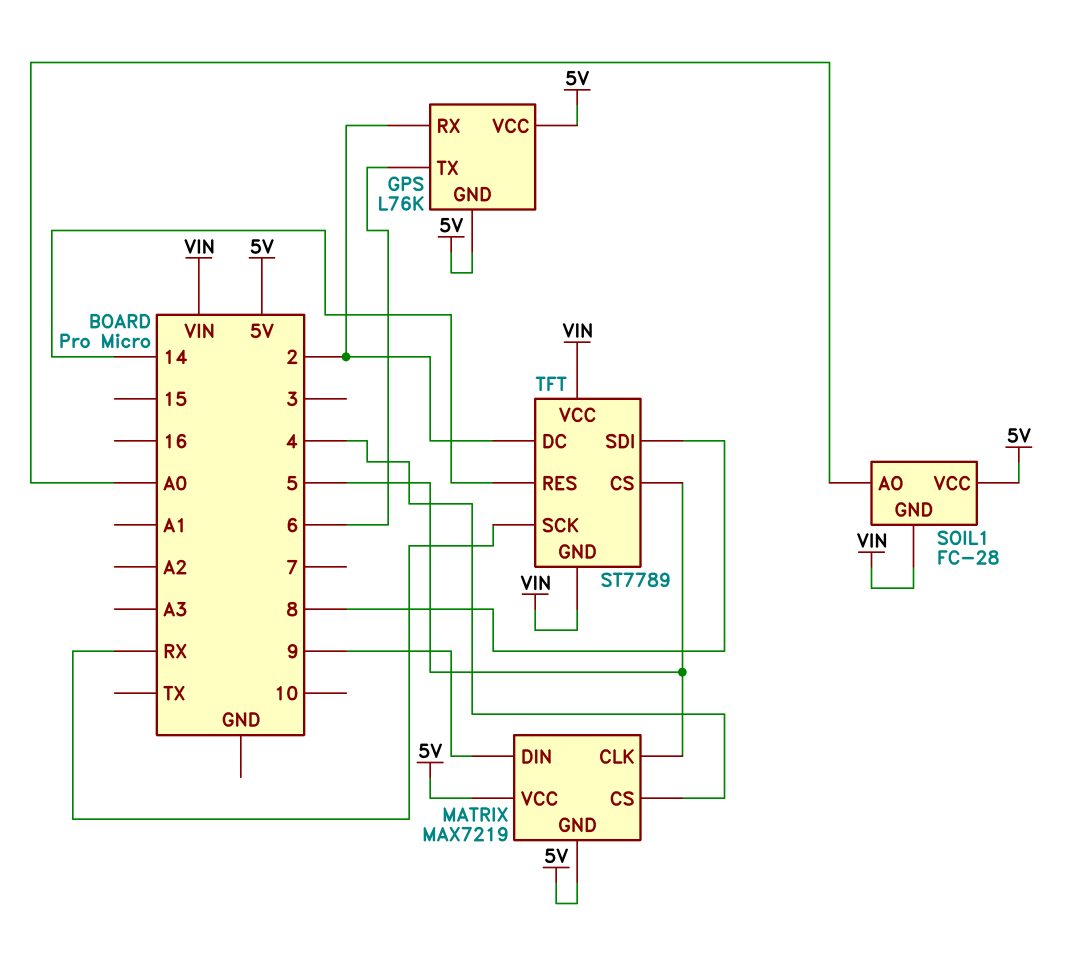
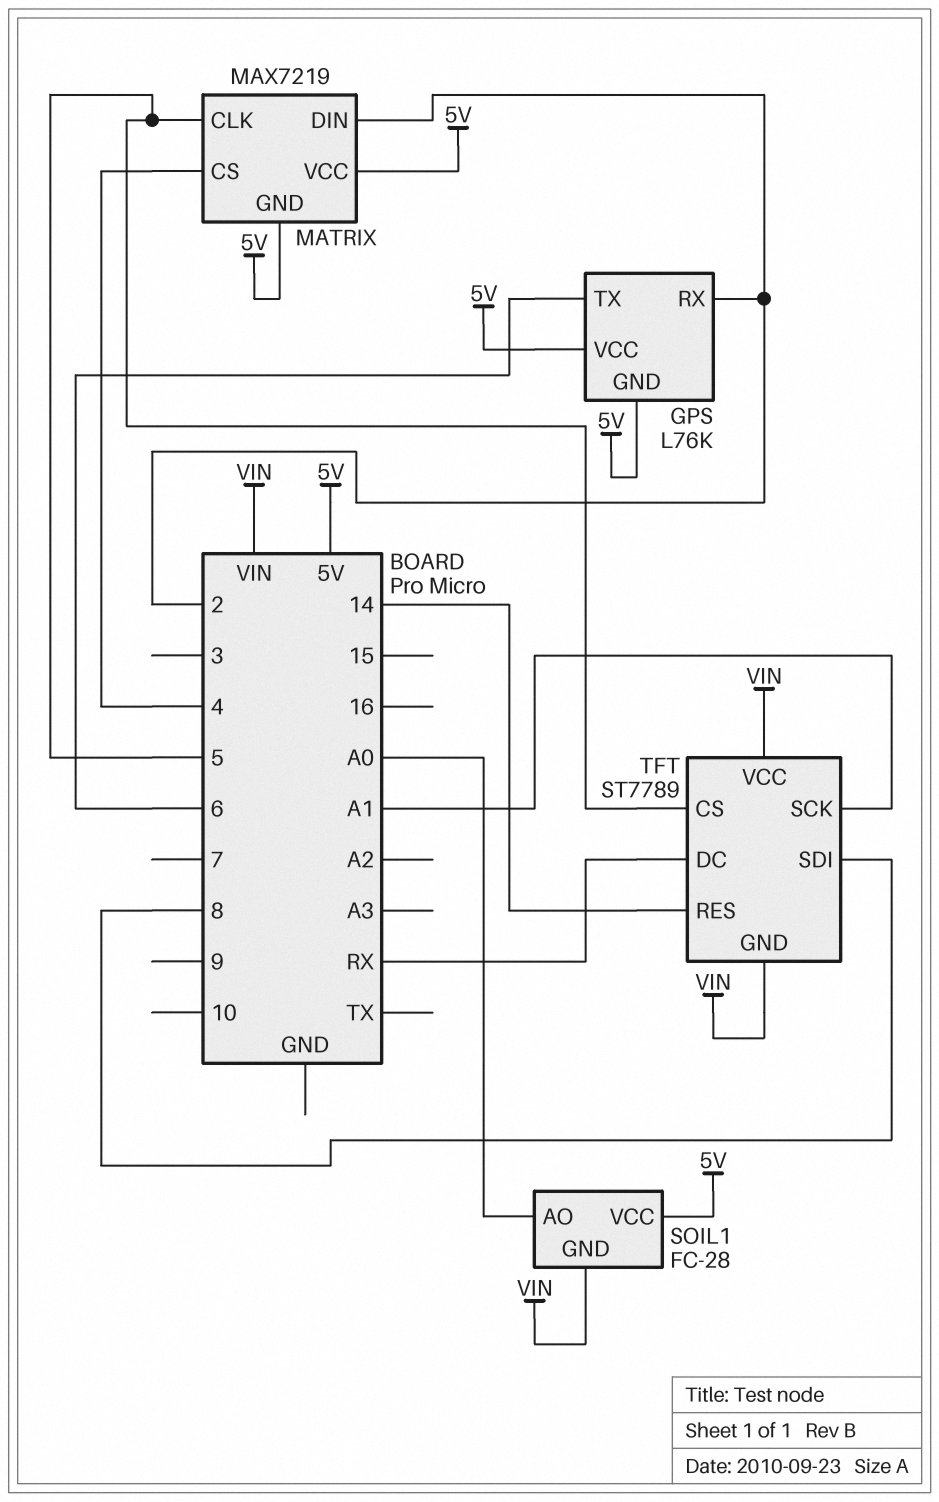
MATRIX pin DIN: 9 -> 2
TFT pin DC: 2 -> RX
TFT pin SCK: RX -> A1

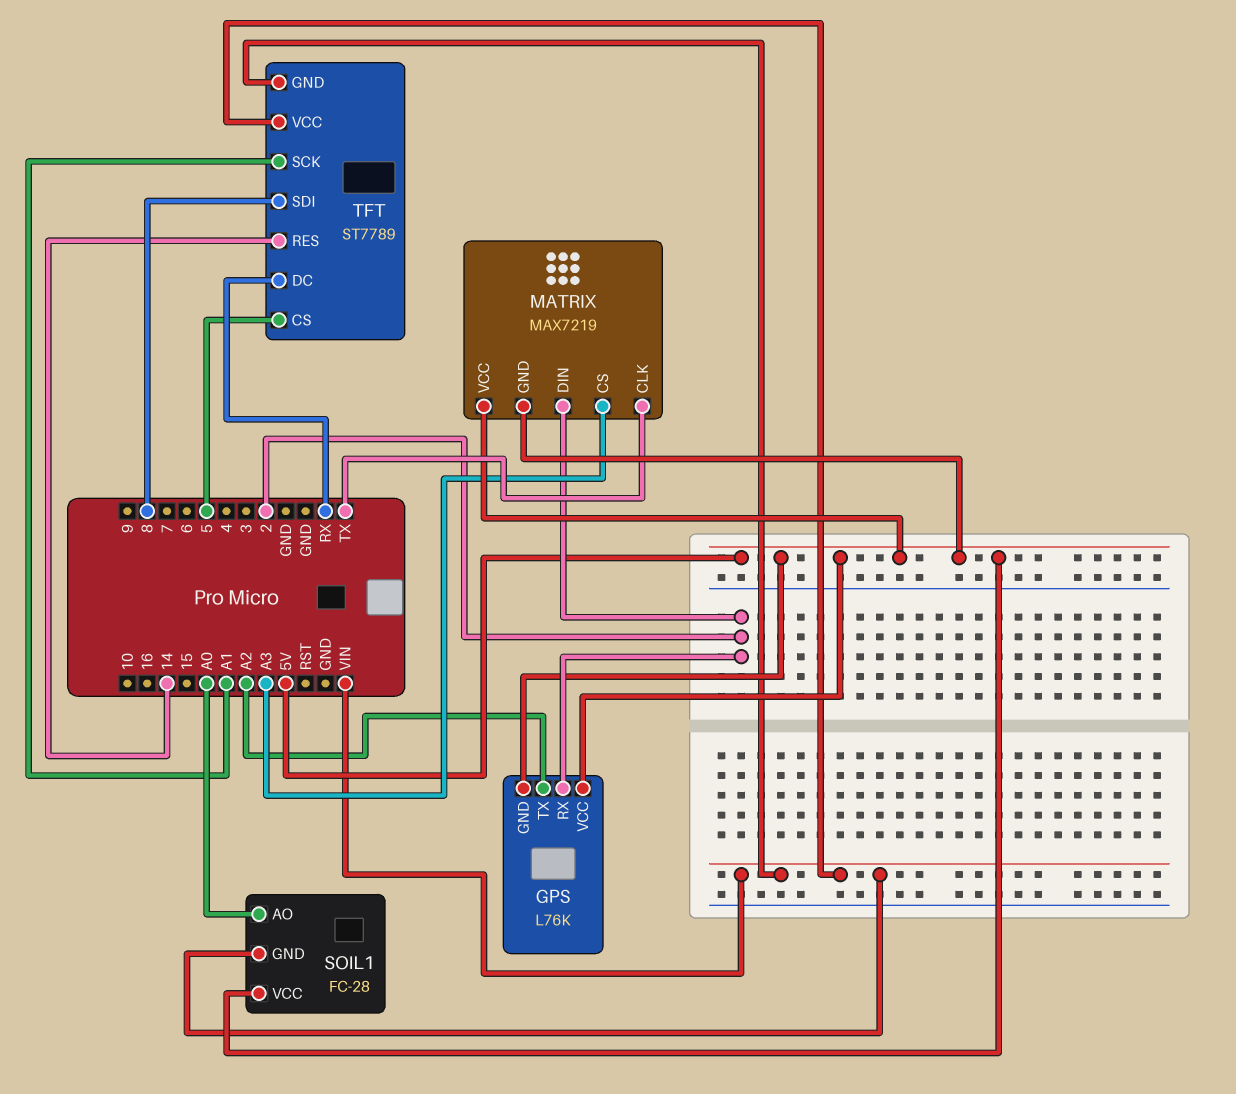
GPS pin TX: 6 -> A2
MATRIX pin CLK: 5 -> TX
MATRIX pin CS: 4 -> A3

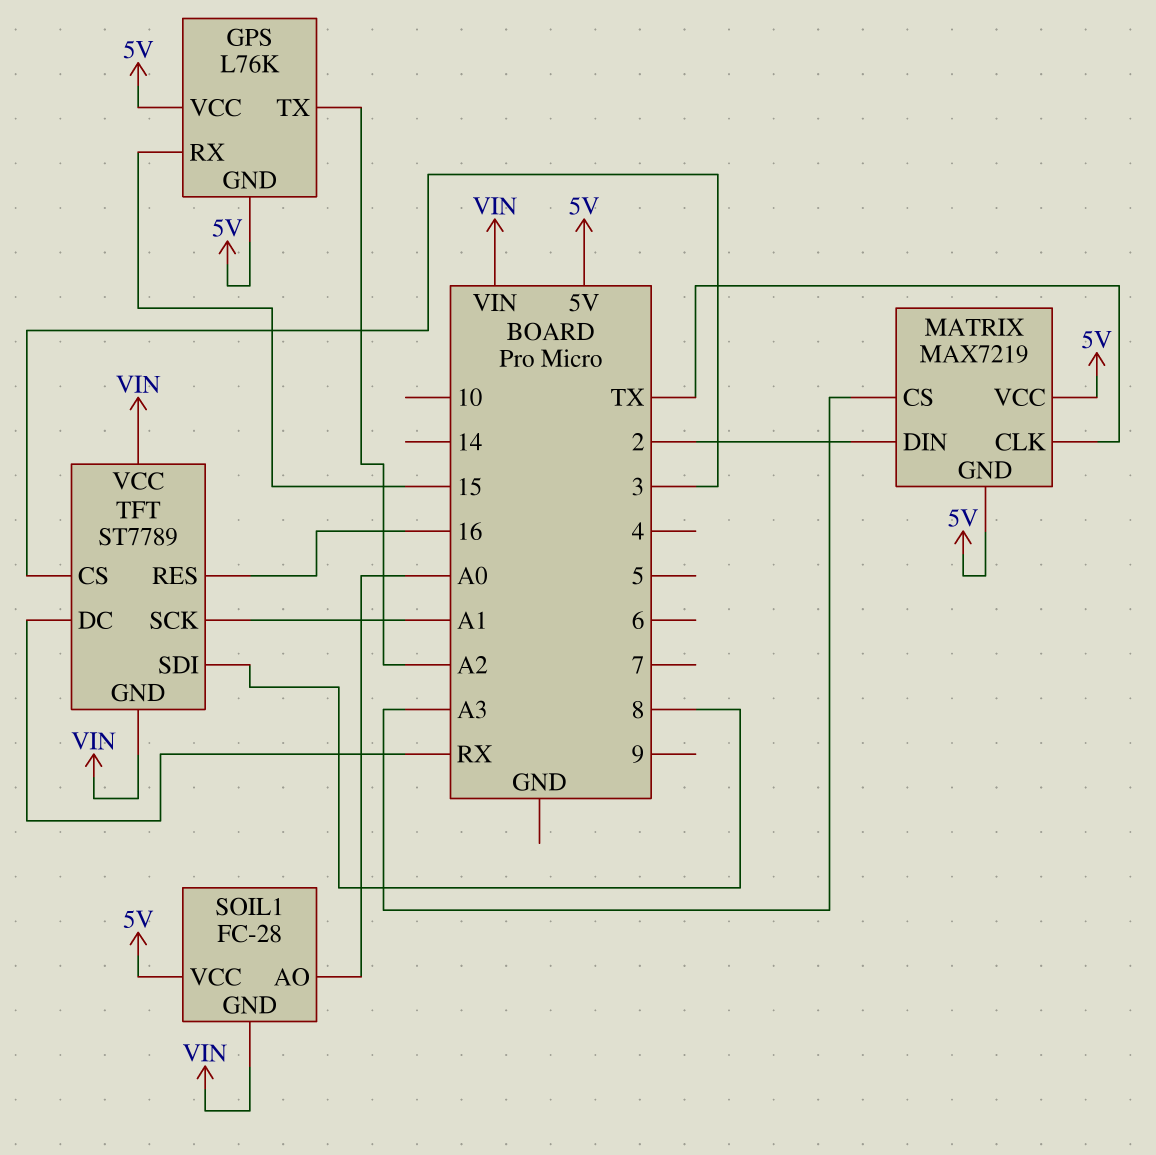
GPS pin RX: 2 -> 15
TFT pin CS: 5 -> 3
TFT pin RES: 14 -> 16

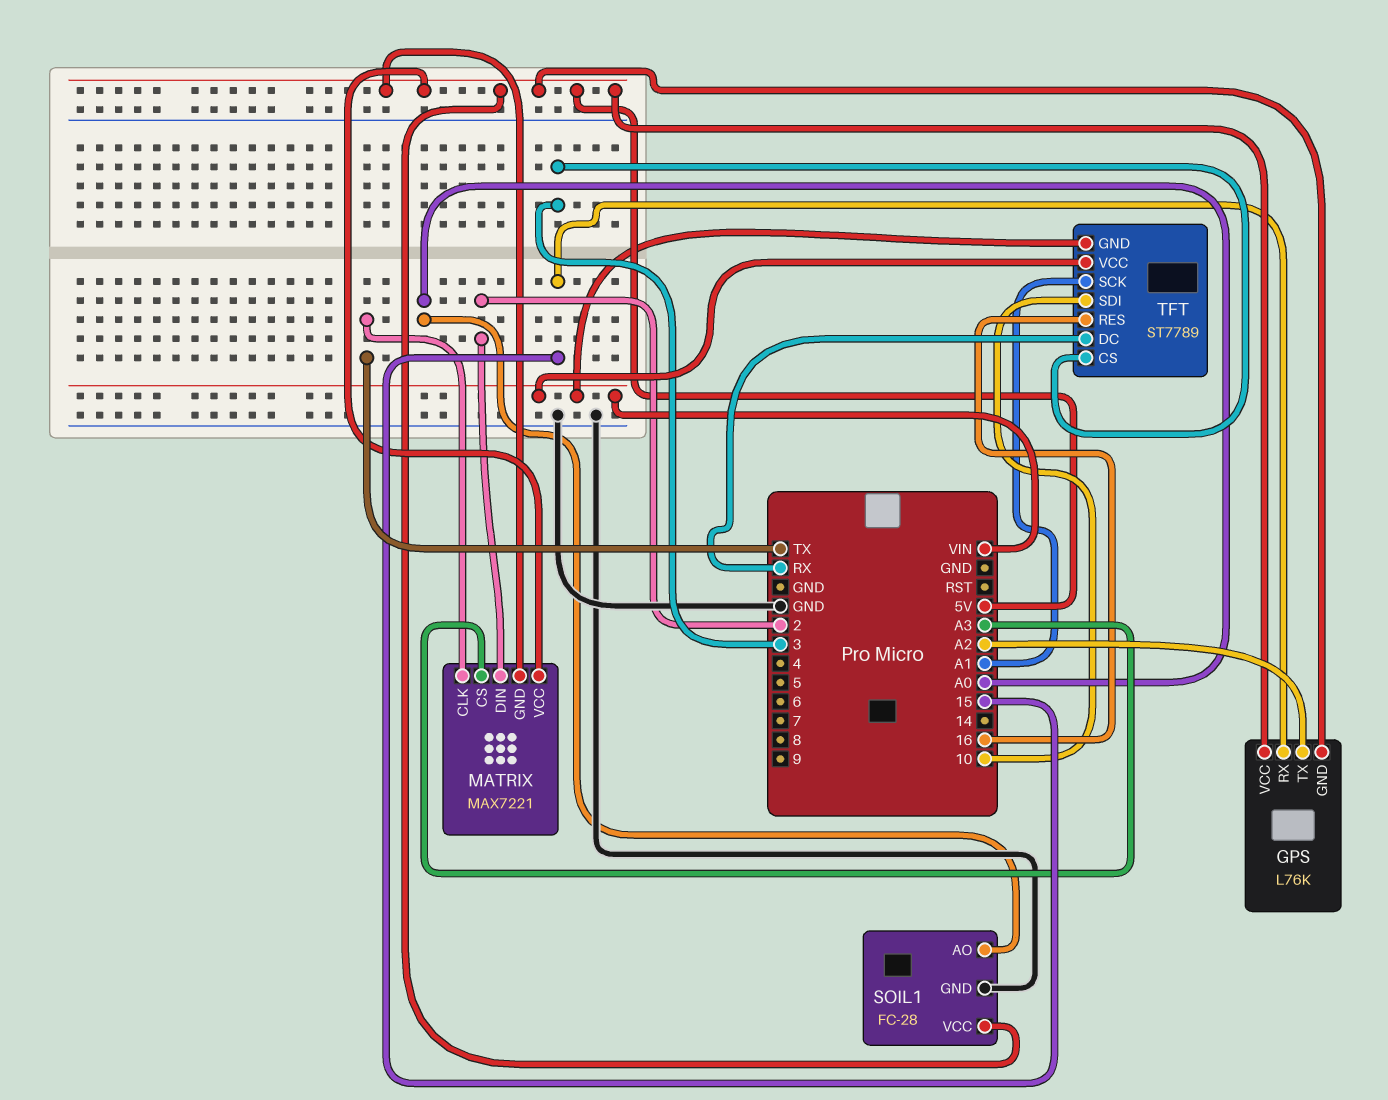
MATRIX: MAX7219 -> MAX7221
SOIL1 pin GND: VIN -> GND
TFT pin SDI: 8 -> 10

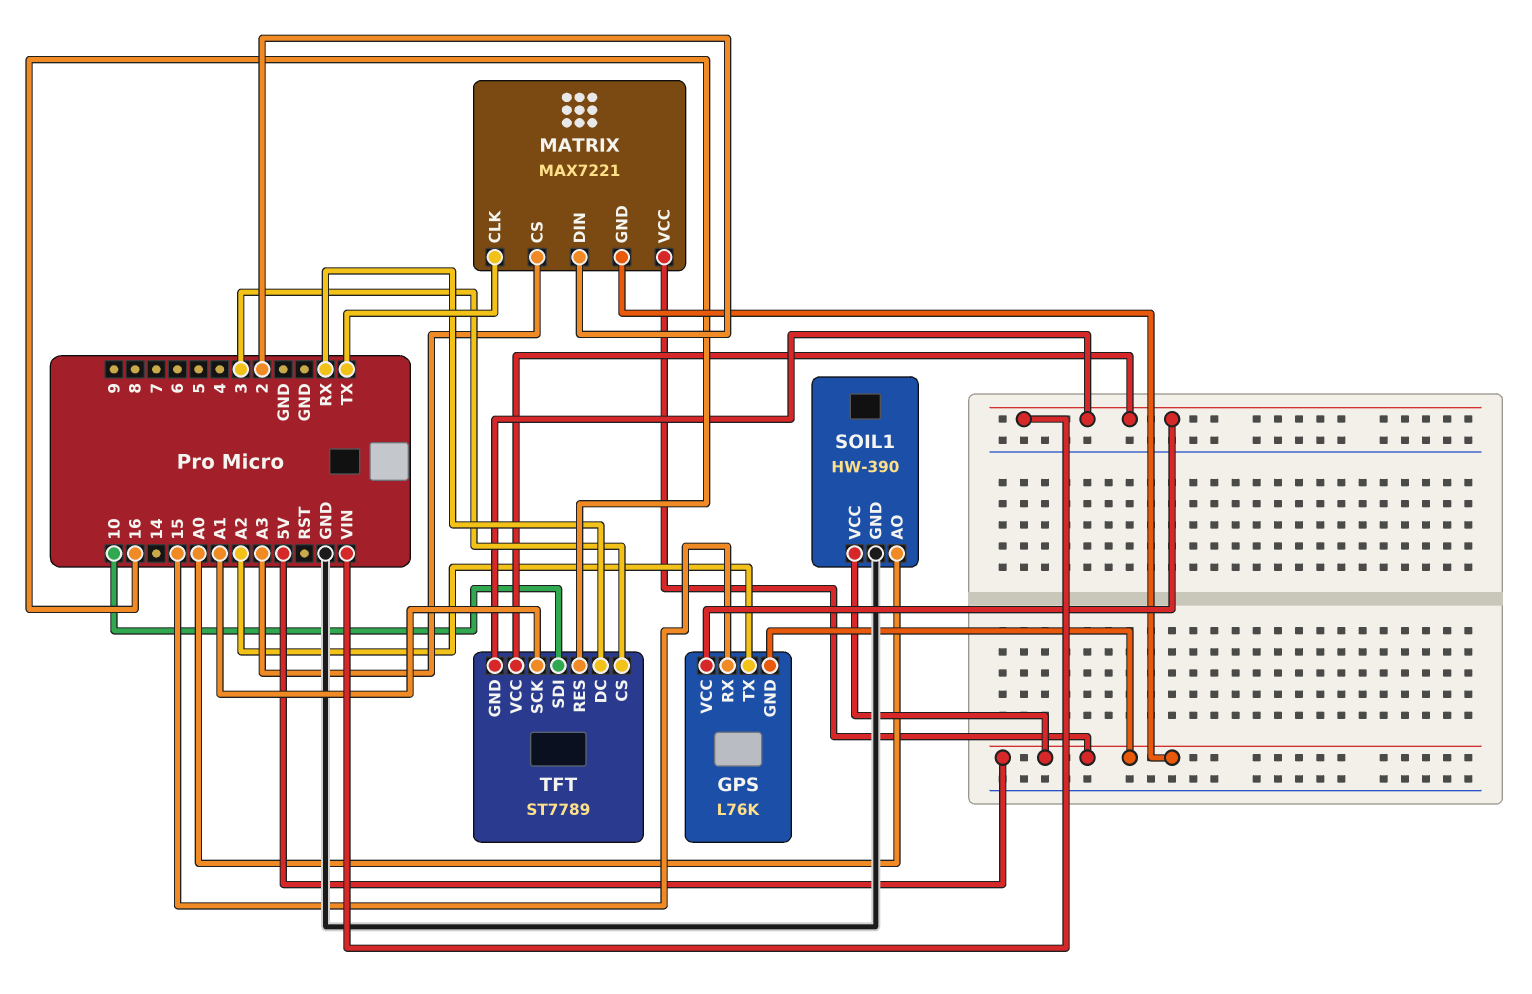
GPS pin VCC: 5V -> VIN
SOIL1: FC-28 -> HW-390

